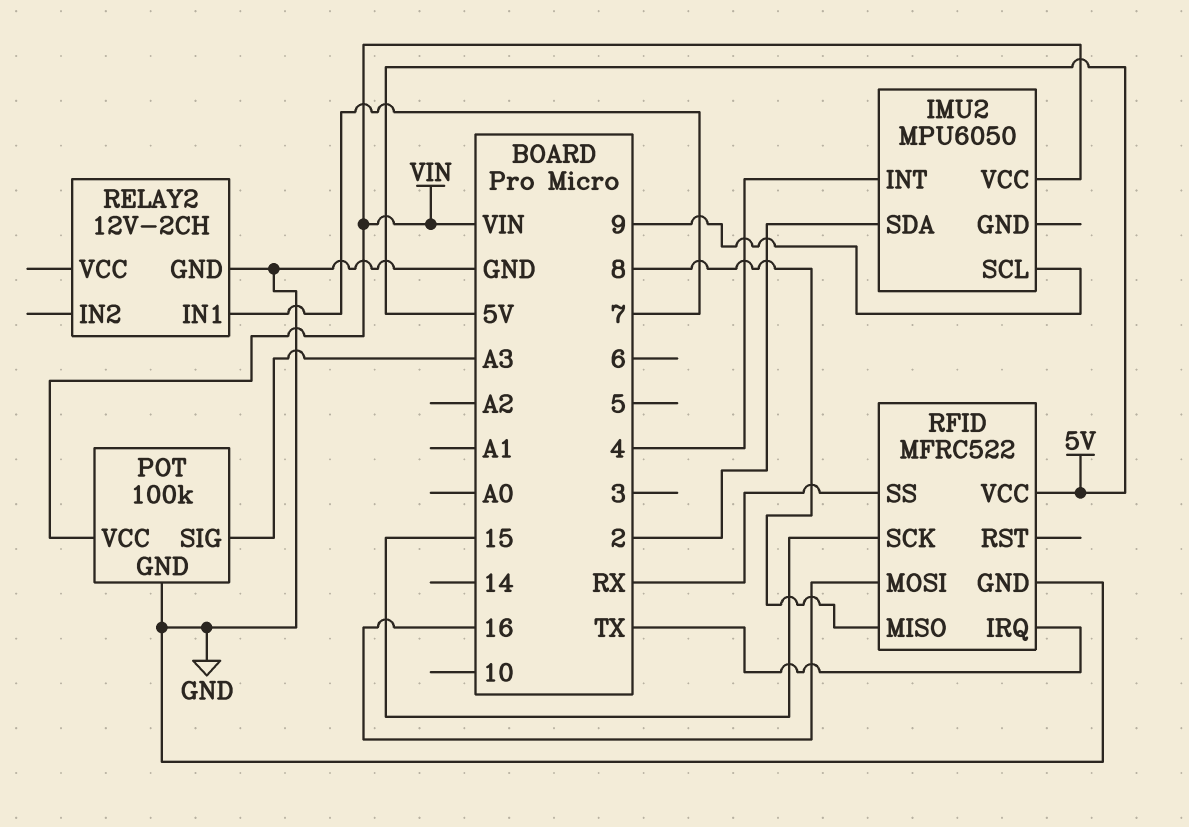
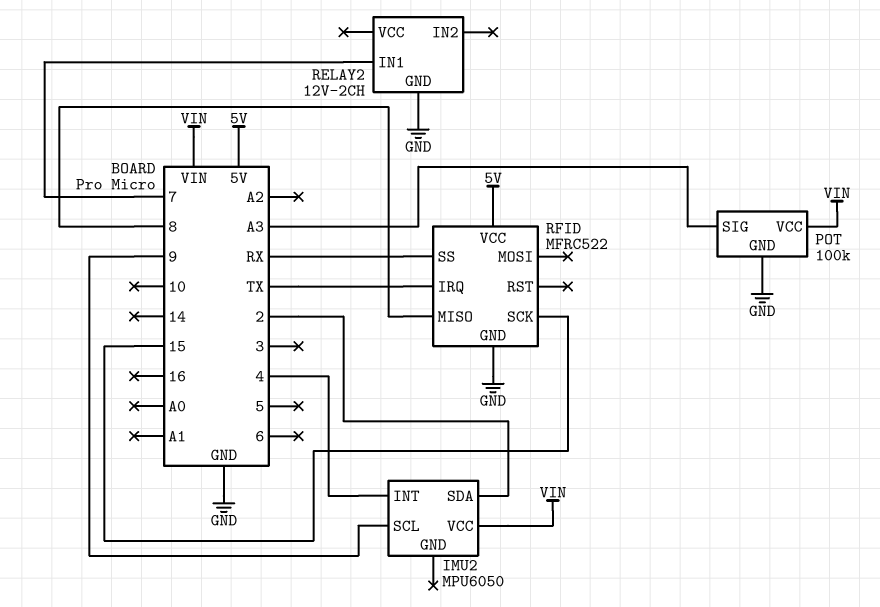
RFID pin MOSI: 16 -> none

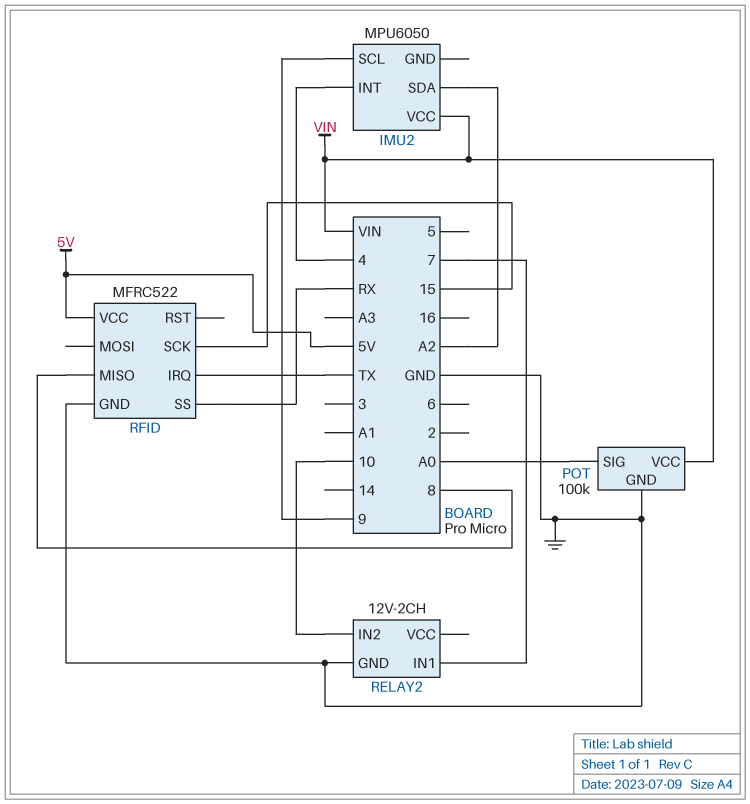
IMU2 pin SDA: 2 -> A2
POT pin SIG: A3 -> A0
RELAY2 pin IN2: none -> 10

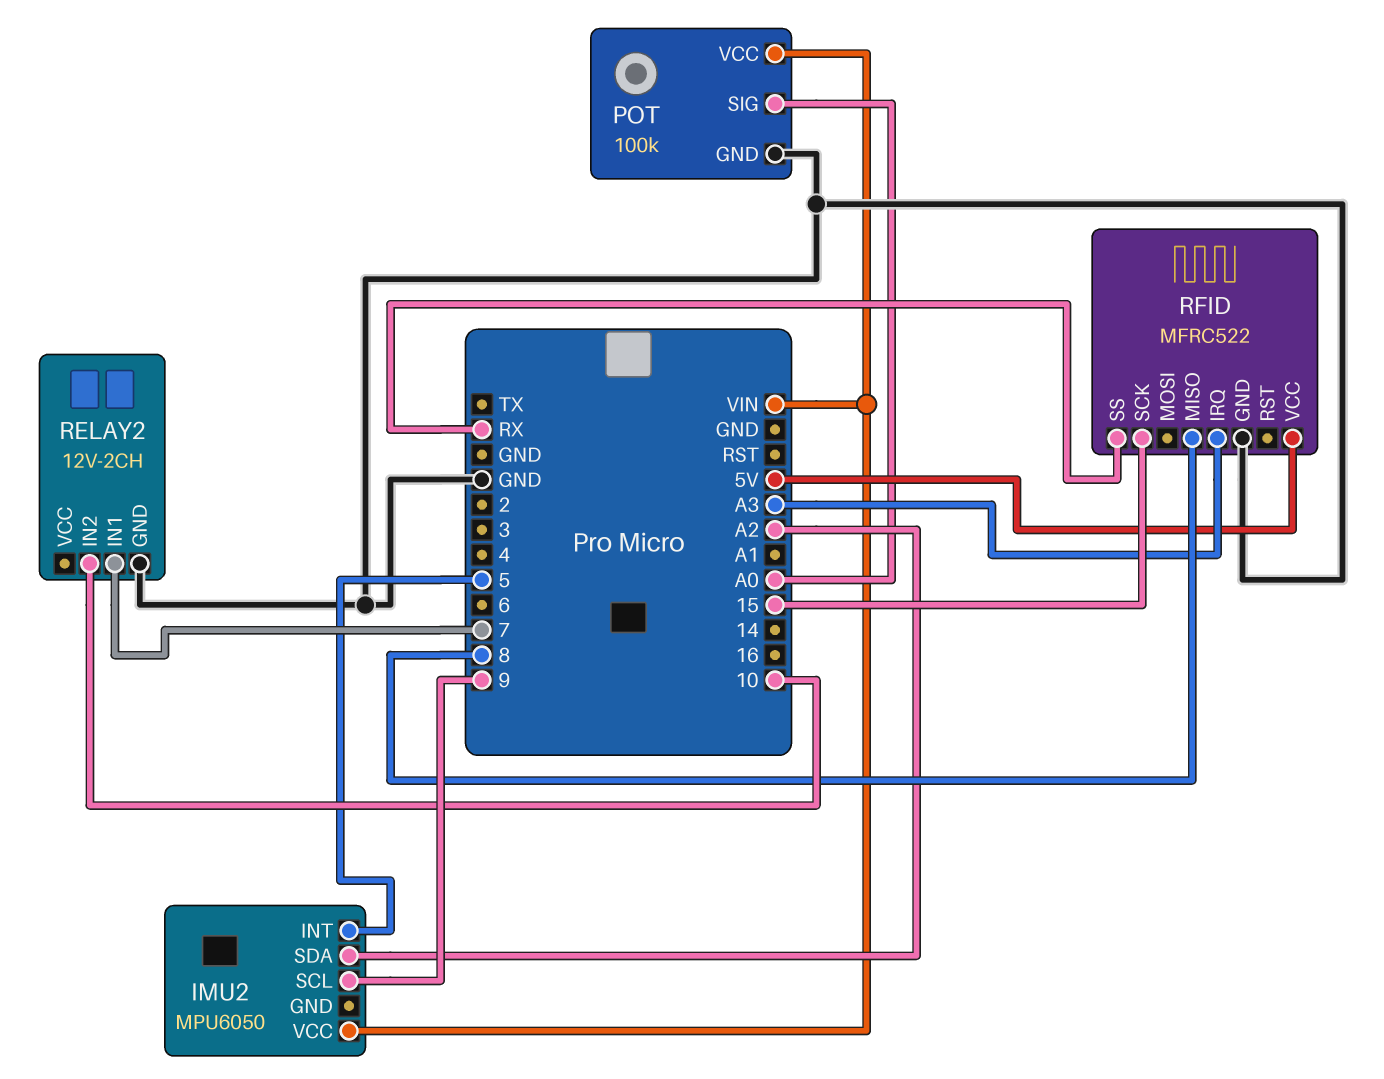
IMU2 pin INT: 4 -> 5
RFID pin IRQ: TX -> A3

